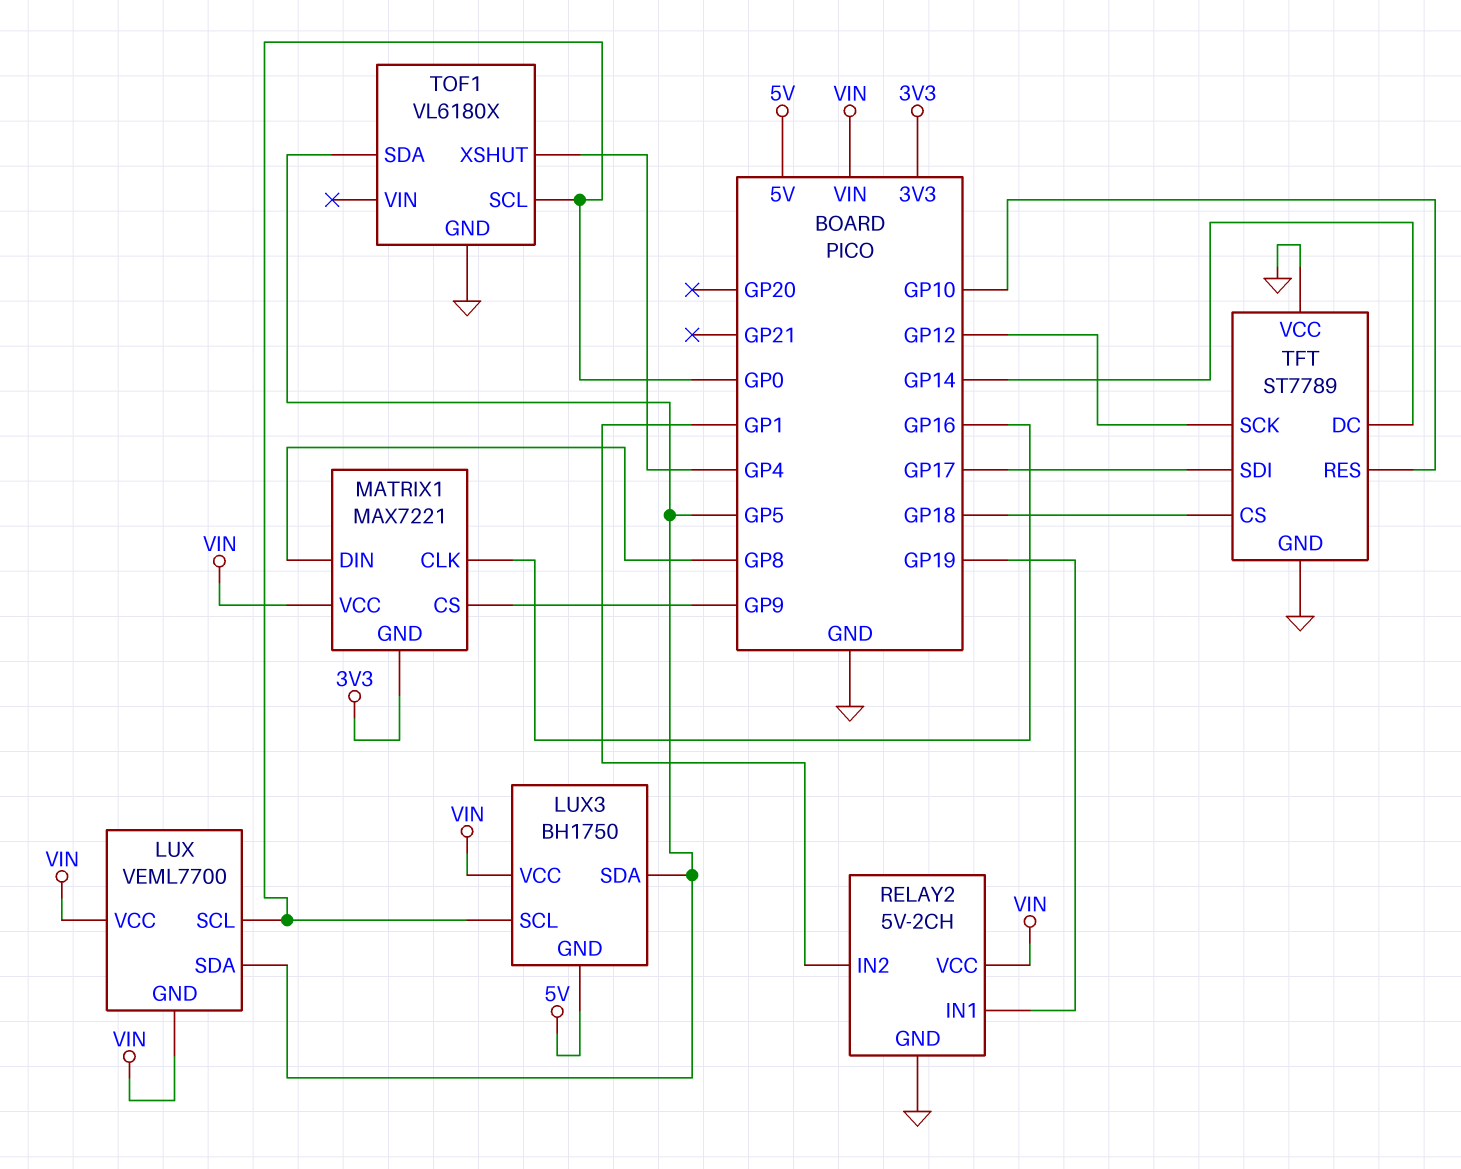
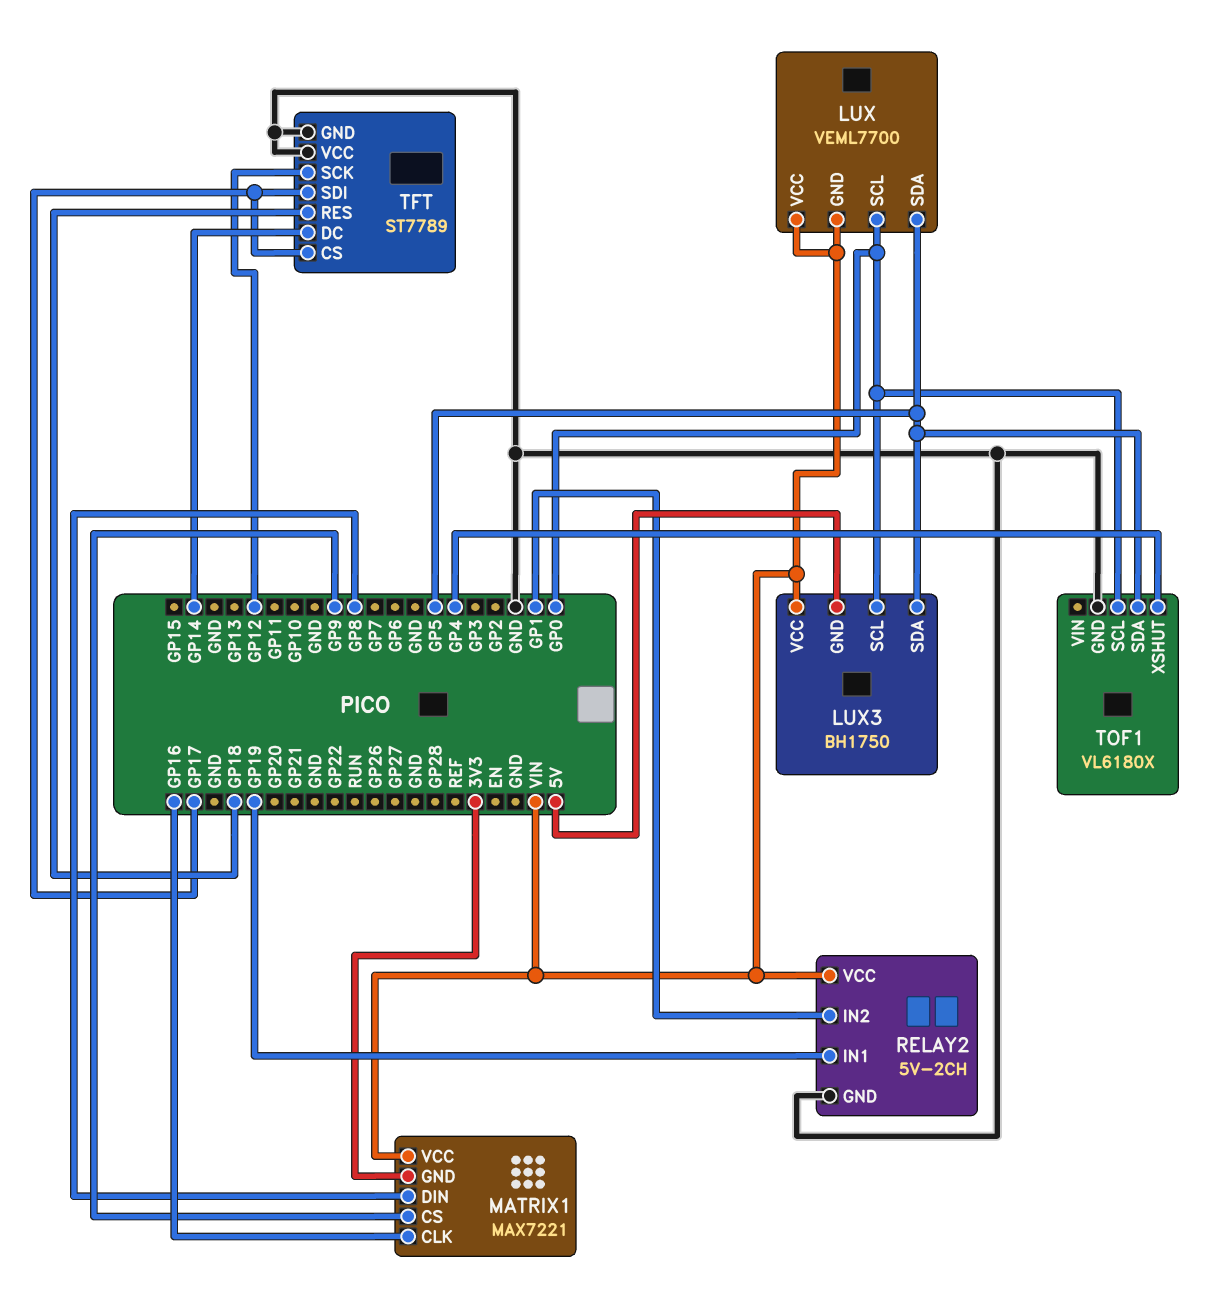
TFT pin CS: GP18 -> GP17
TFT pin RES: GP10 -> GP18

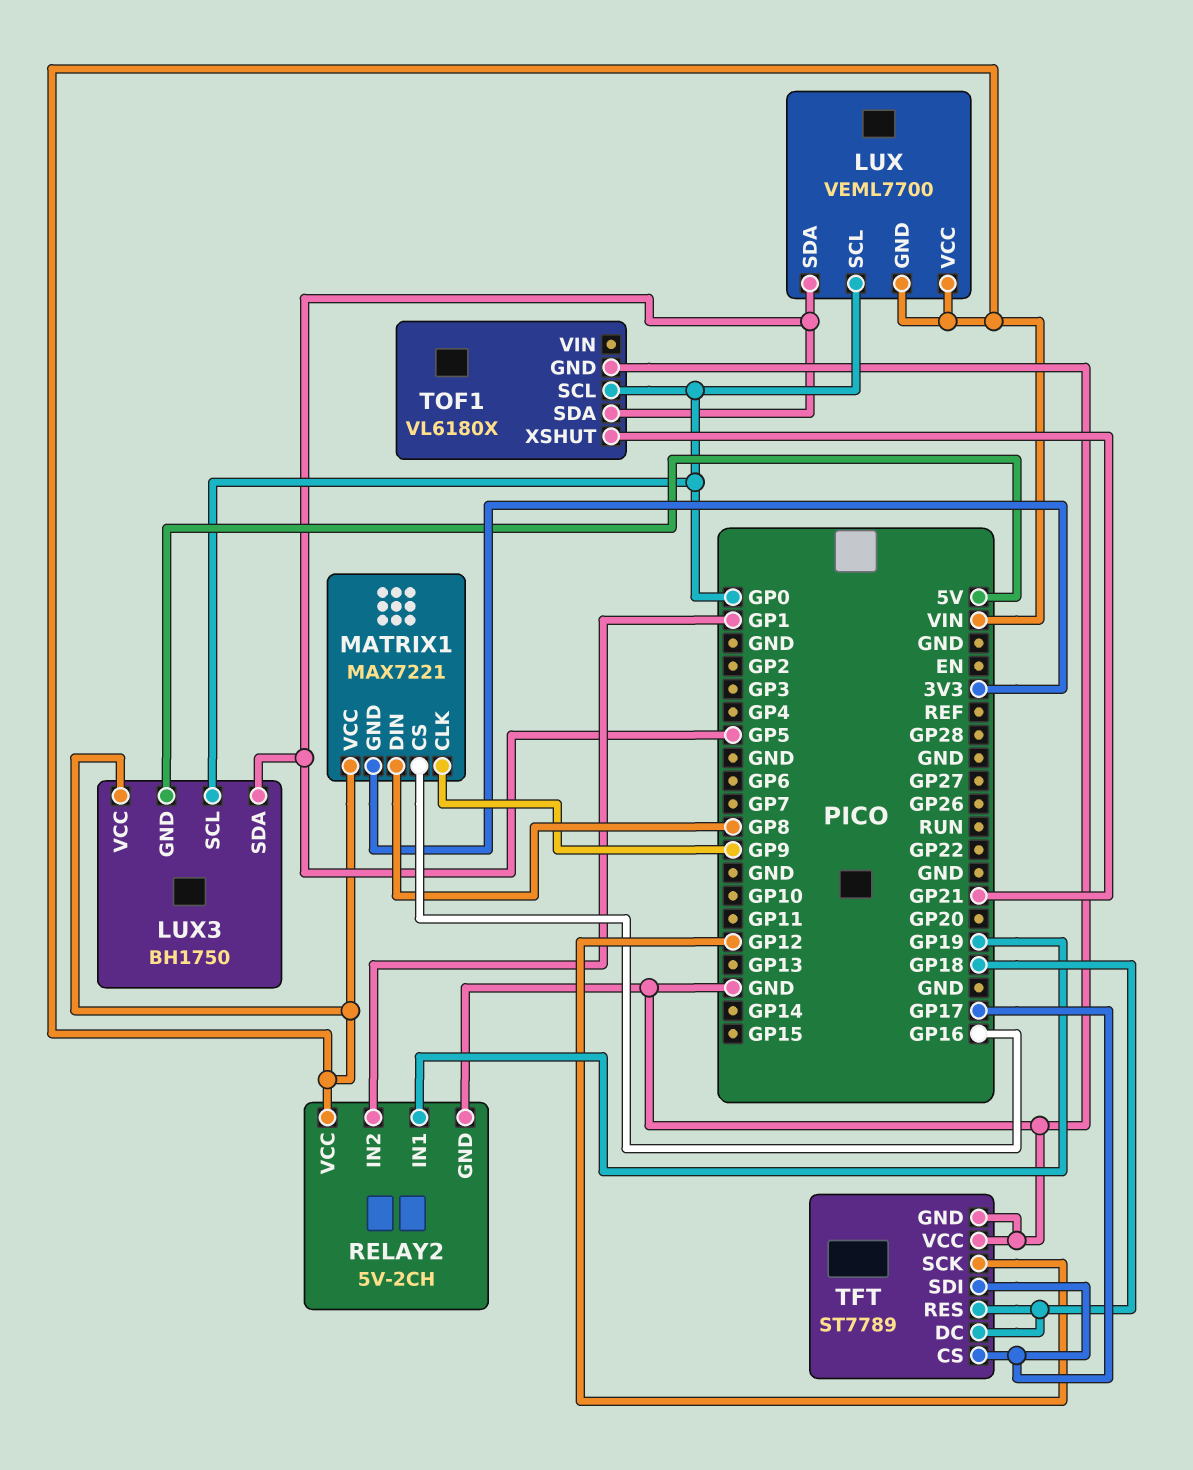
MATRIX1 pin CLK: GP16 -> GP9
MATRIX1 pin CS: GP9 -> GP16
TFT pin DC: GP14 -> GP18
TOF1 pin XSHUT: GP4 -> GP21

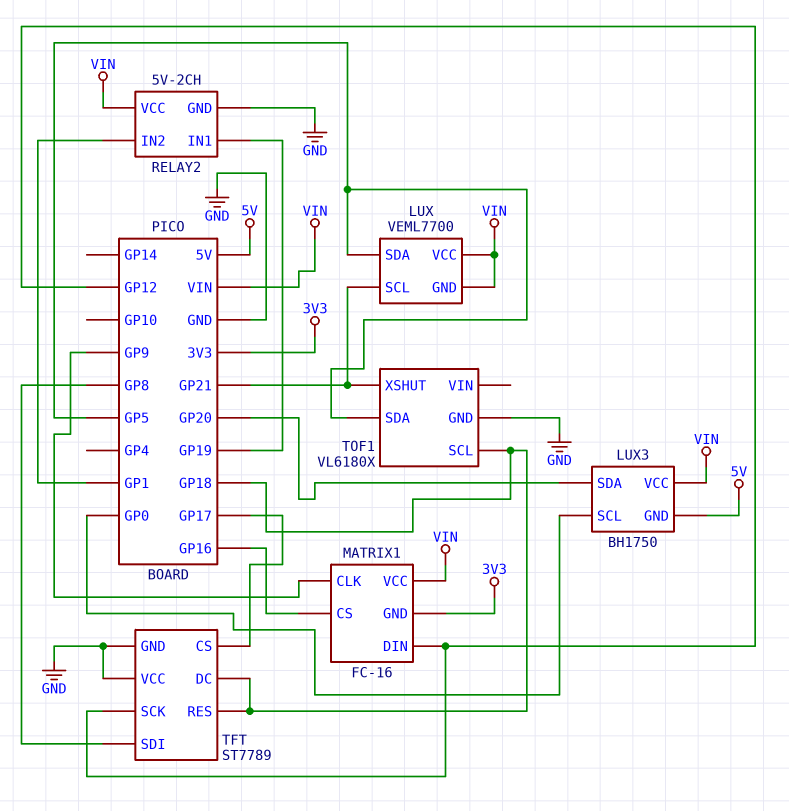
LUX pin SCL: GP0 -> GP21
LUX3 pin SDA: GP5 -> GP20
MATRIX1: MAX7221 -> FC-16
MATRIX1 pin DIN: GP8 -> GP12
TFT pin SDI: GP17 -> GP8
TOF1 pin SCL: GP0 -> GP18

